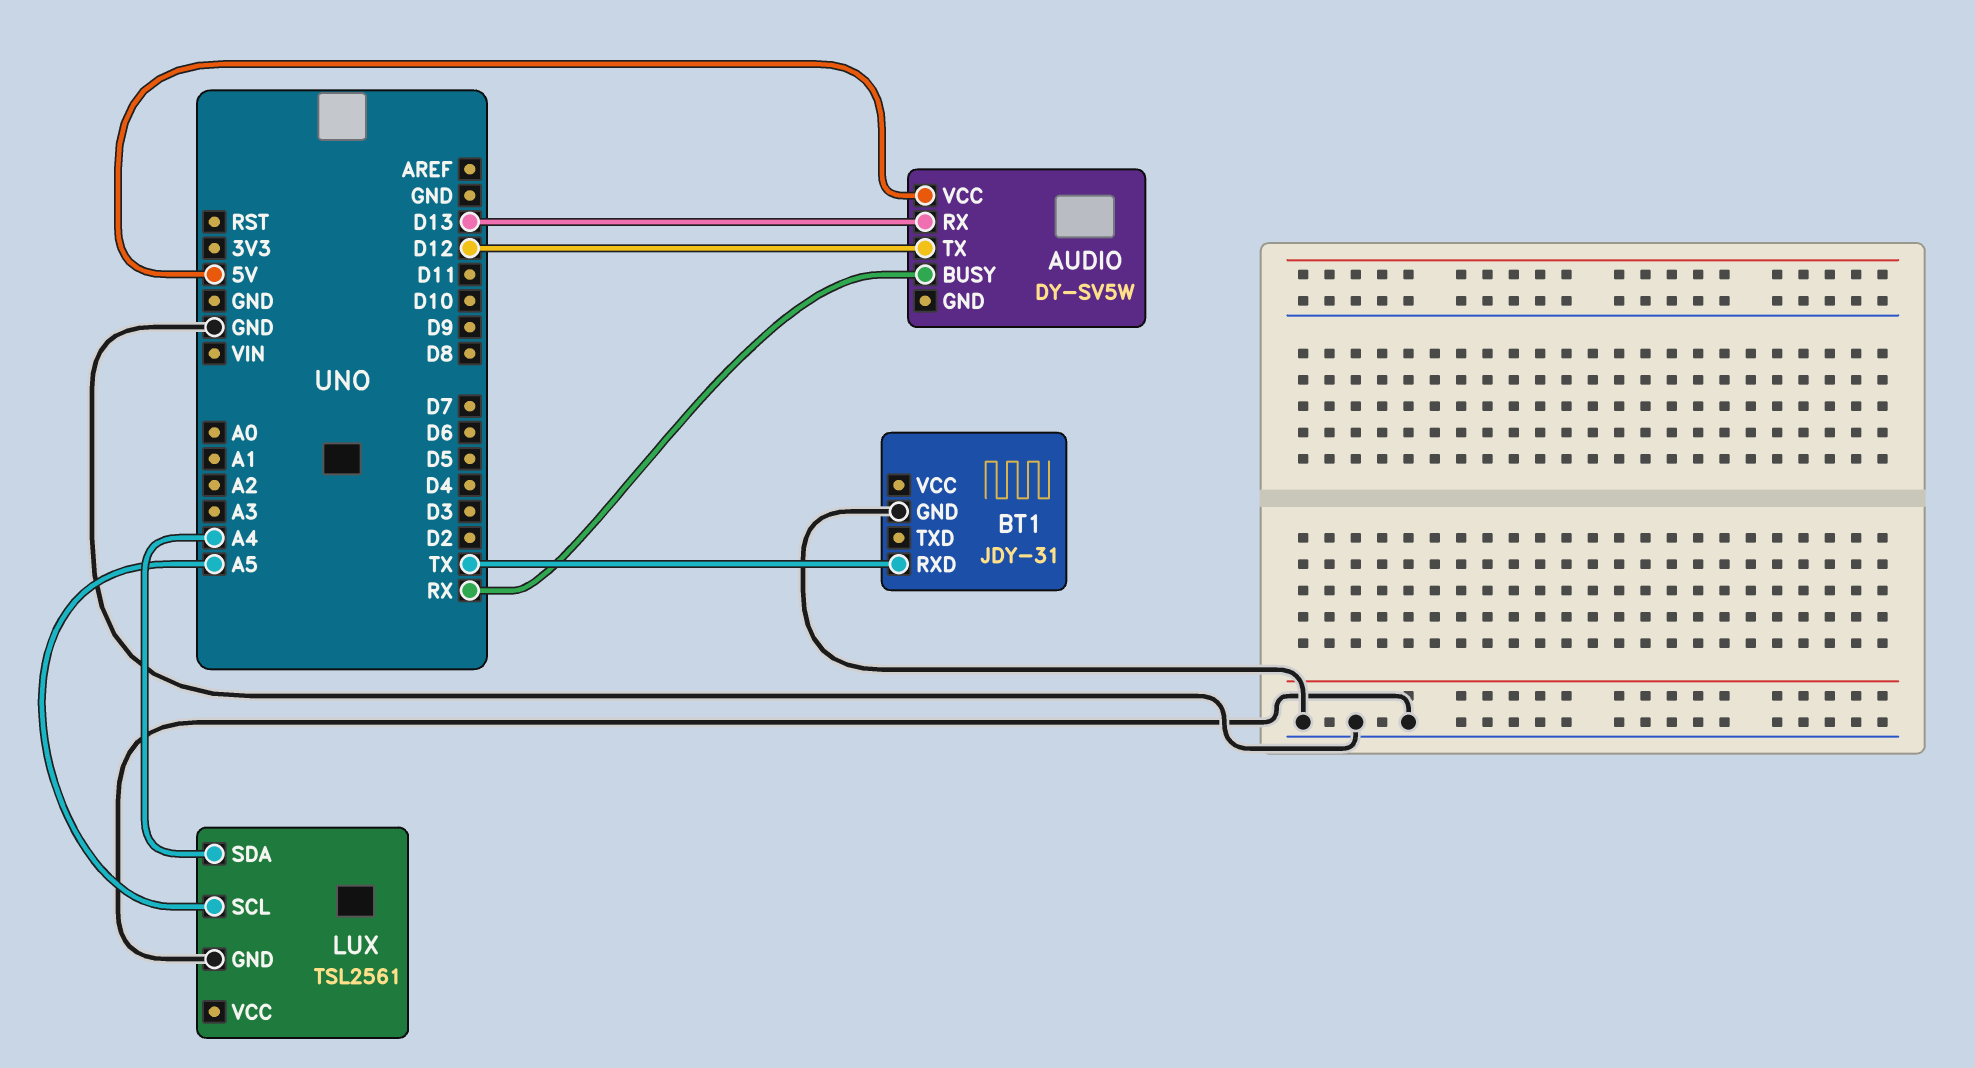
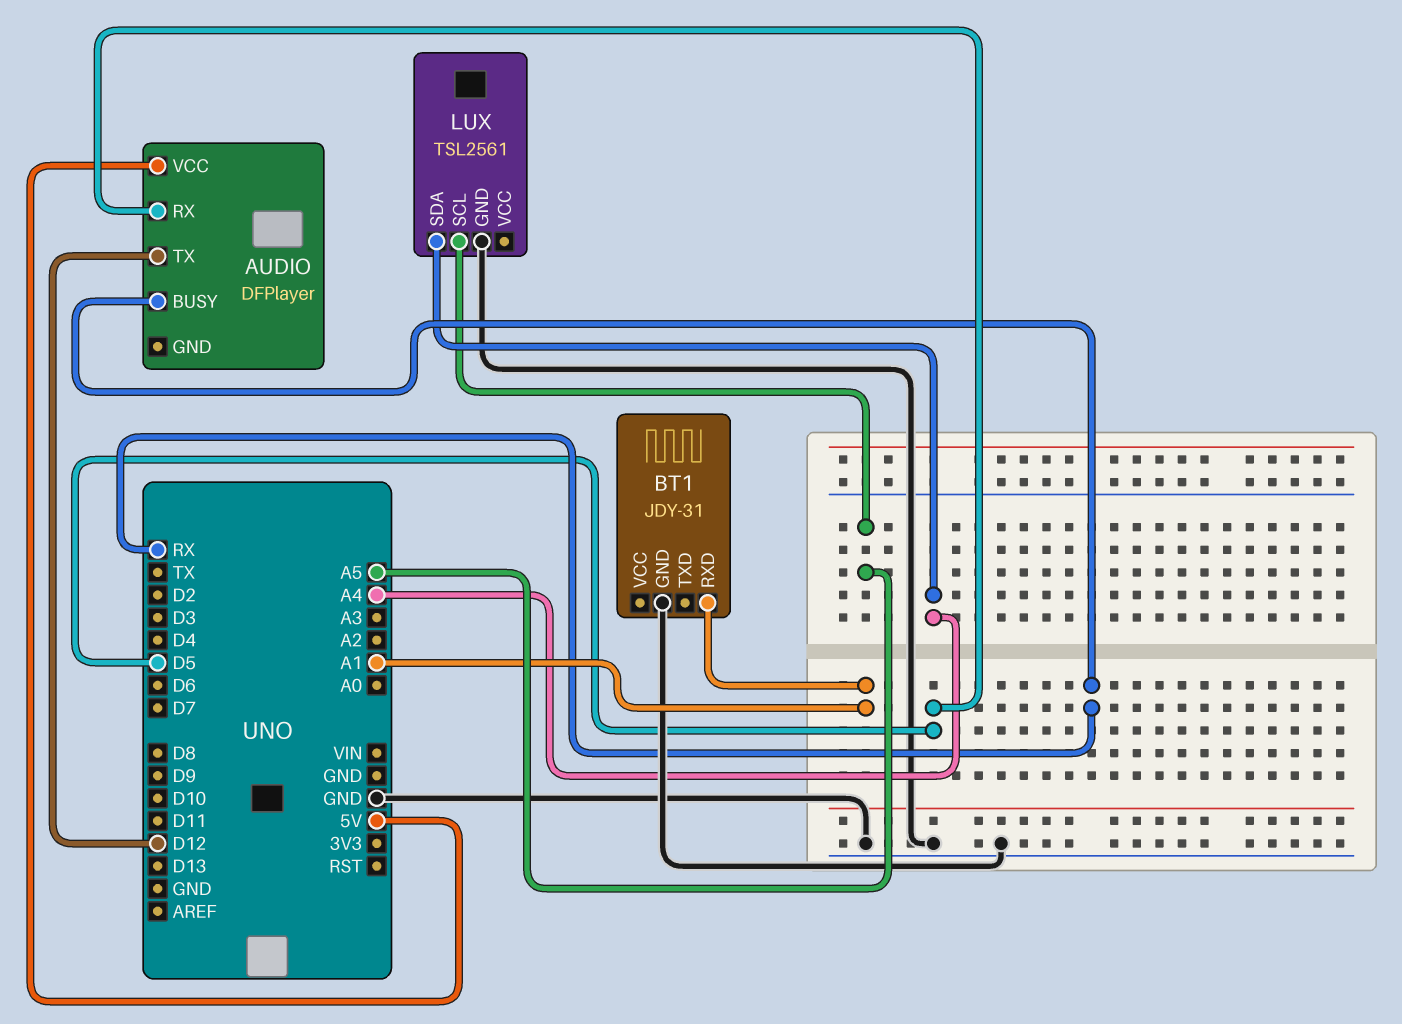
AUDIO: DY-SV5W -> DFPlayer
AUDIO pin RX: D13 -> D5
BT1 pin RXD: TX -> A1

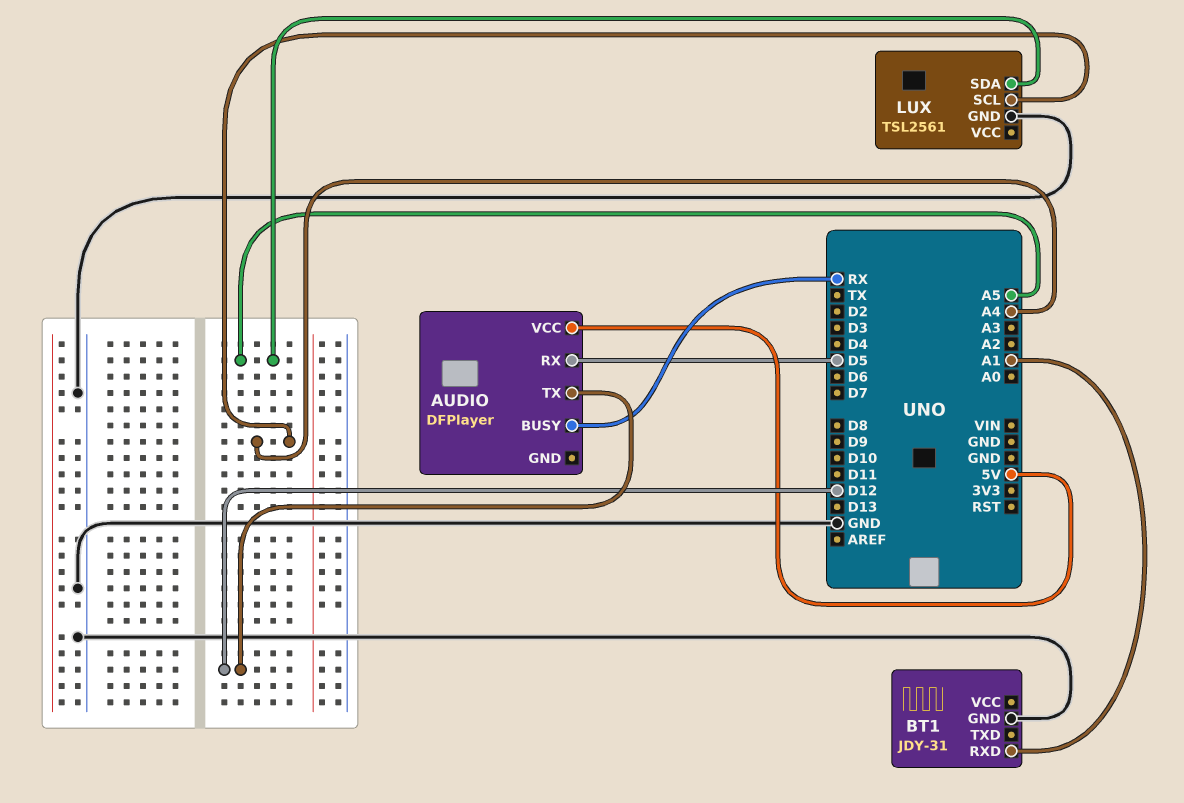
LUX pin SCL: A5 -> A4
LUX pin SDA: A4 -> A5

